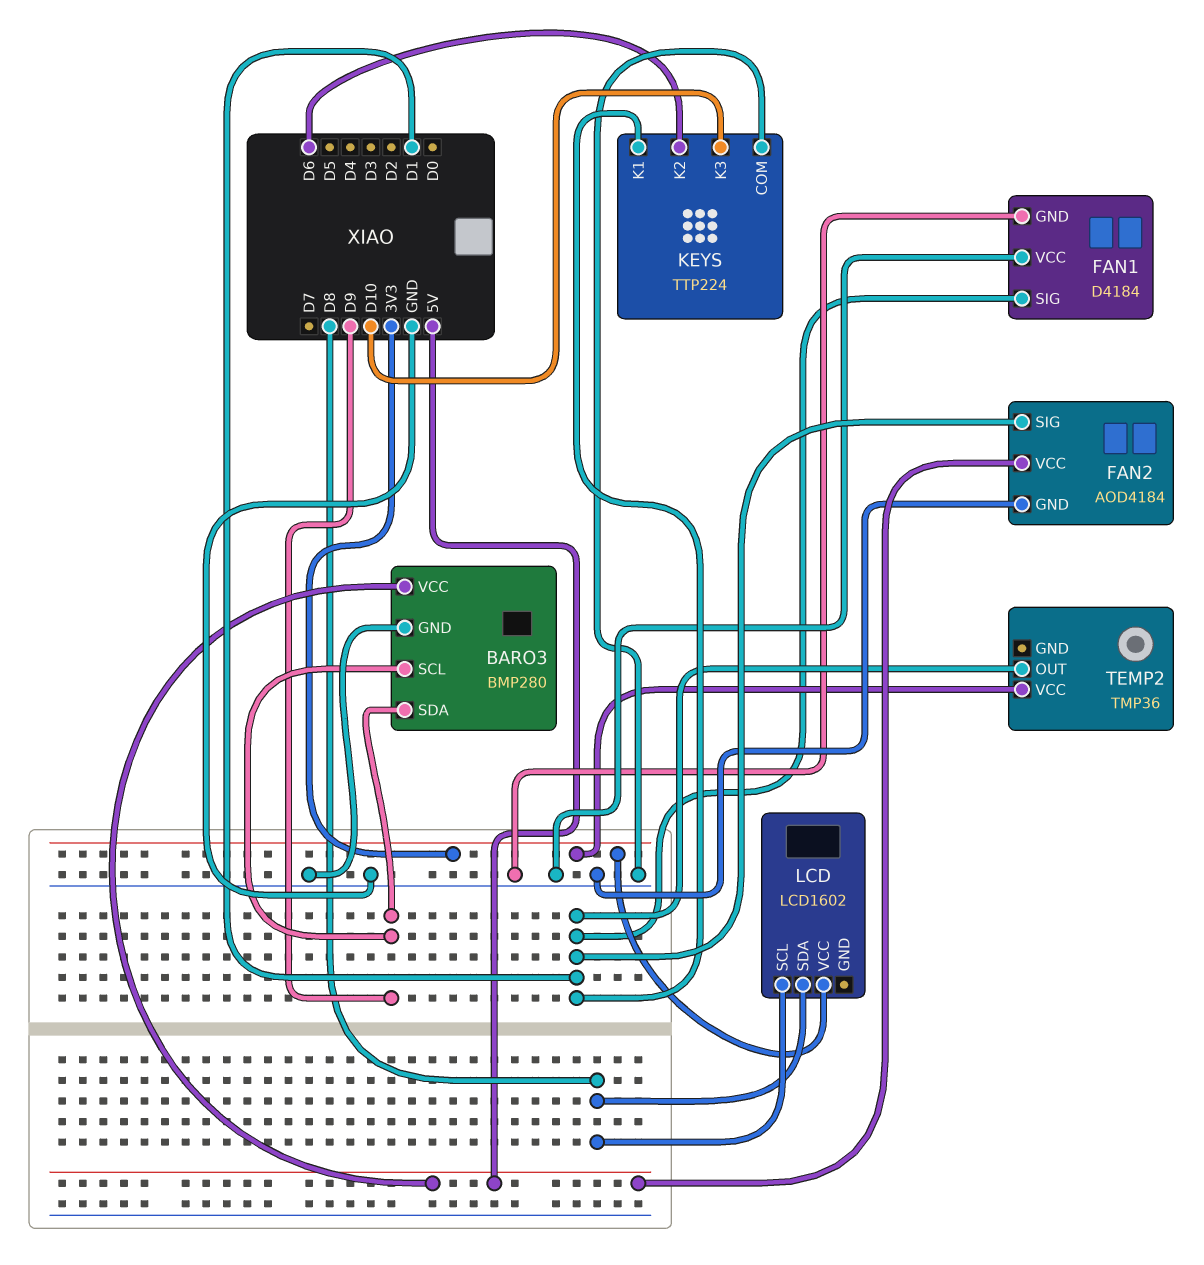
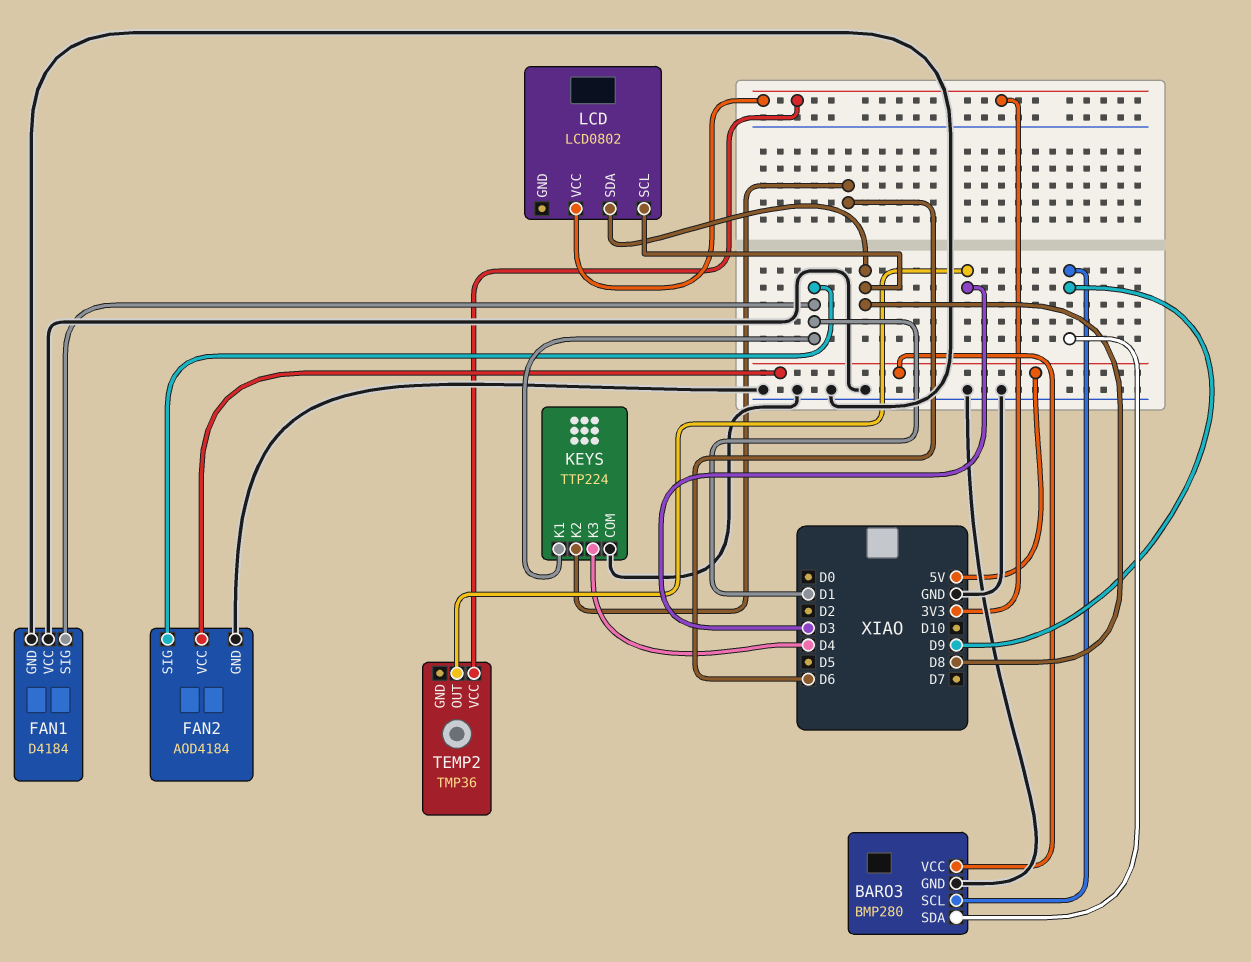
KEYS pin K3: D10 -> D4
LCD: LCD1602 -> LCD0802
TEMP2 pin OUT: D1 -> D3

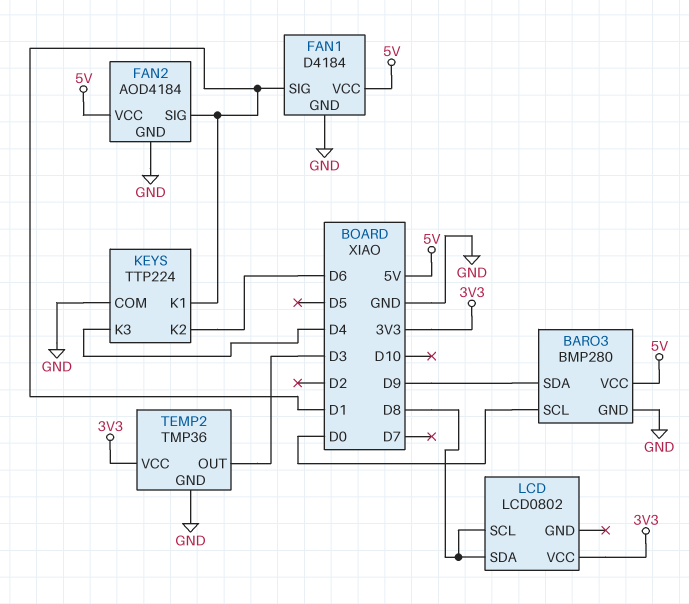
BARO3 pin SCL: D9 -> D0
FAN1 pin VCC: GND -> 5V
TEMP2 pin GND: none -> GND

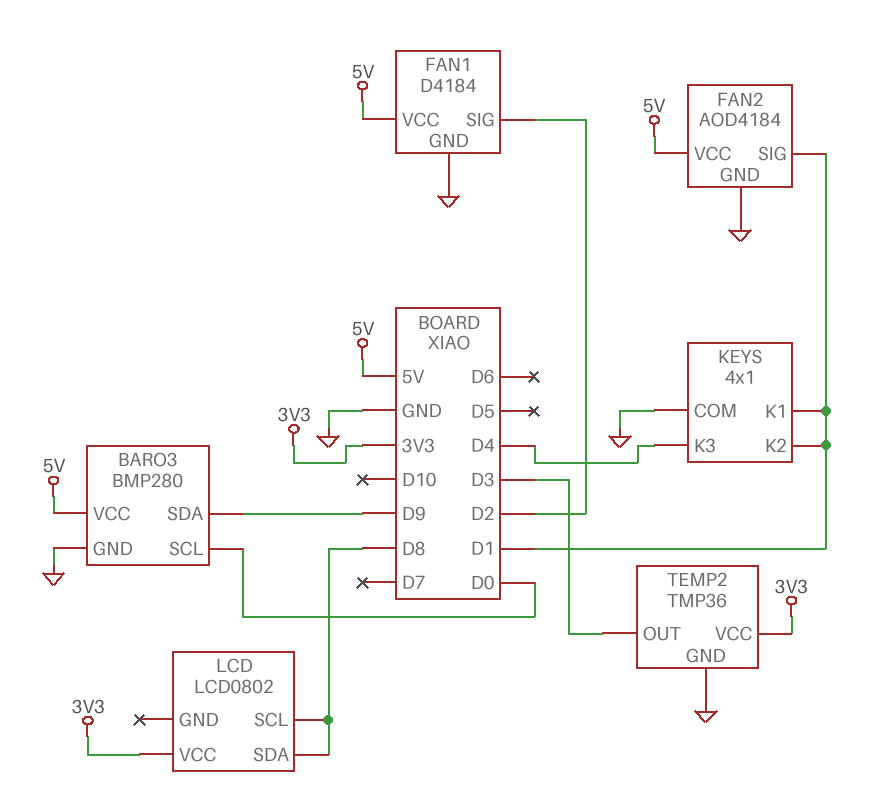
FAN1 pin SIG: D1 -> D2
KEYS: TTP224 -> 4x1
KEYS pin K2: D6 -> D1

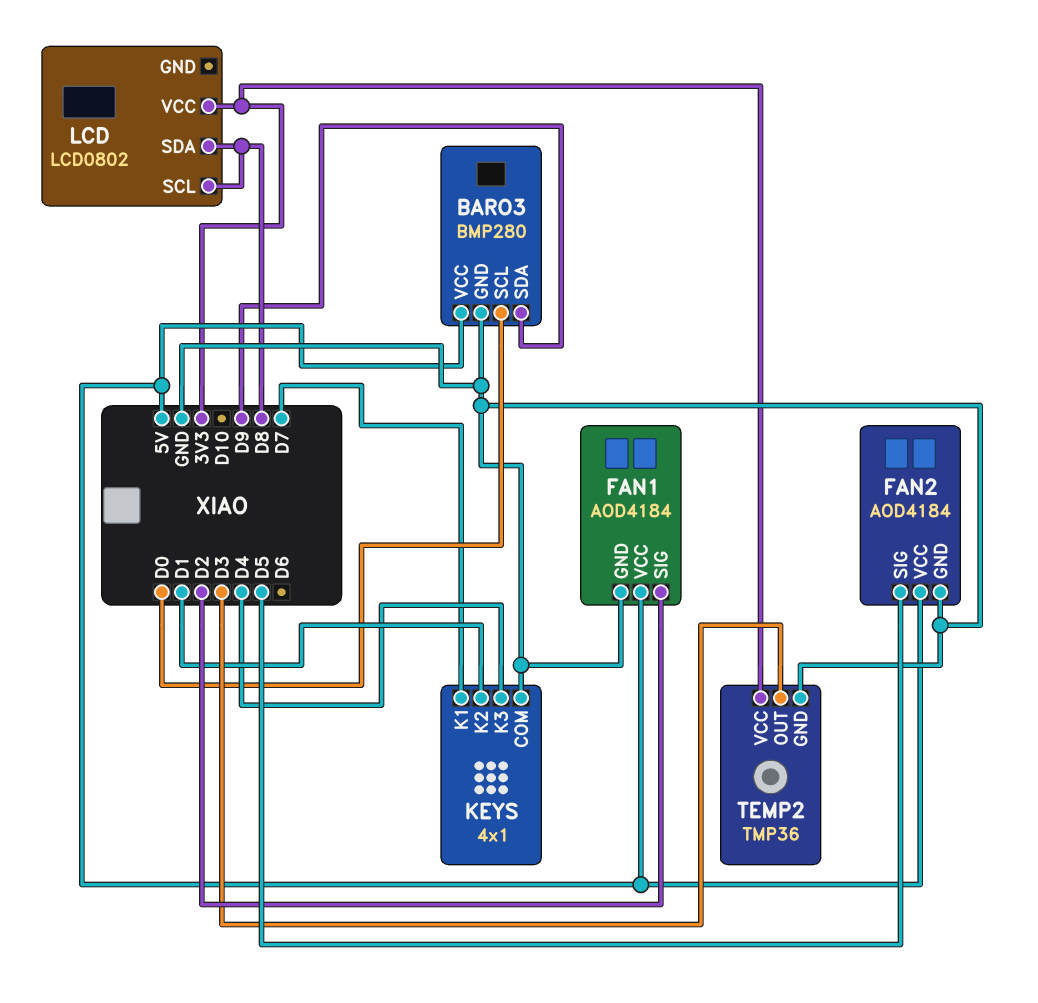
FAN1: D4184 -> AOD4184
FAN2 pin SIG: D1 -> D5
KEYS pin K1: D1 -> D7

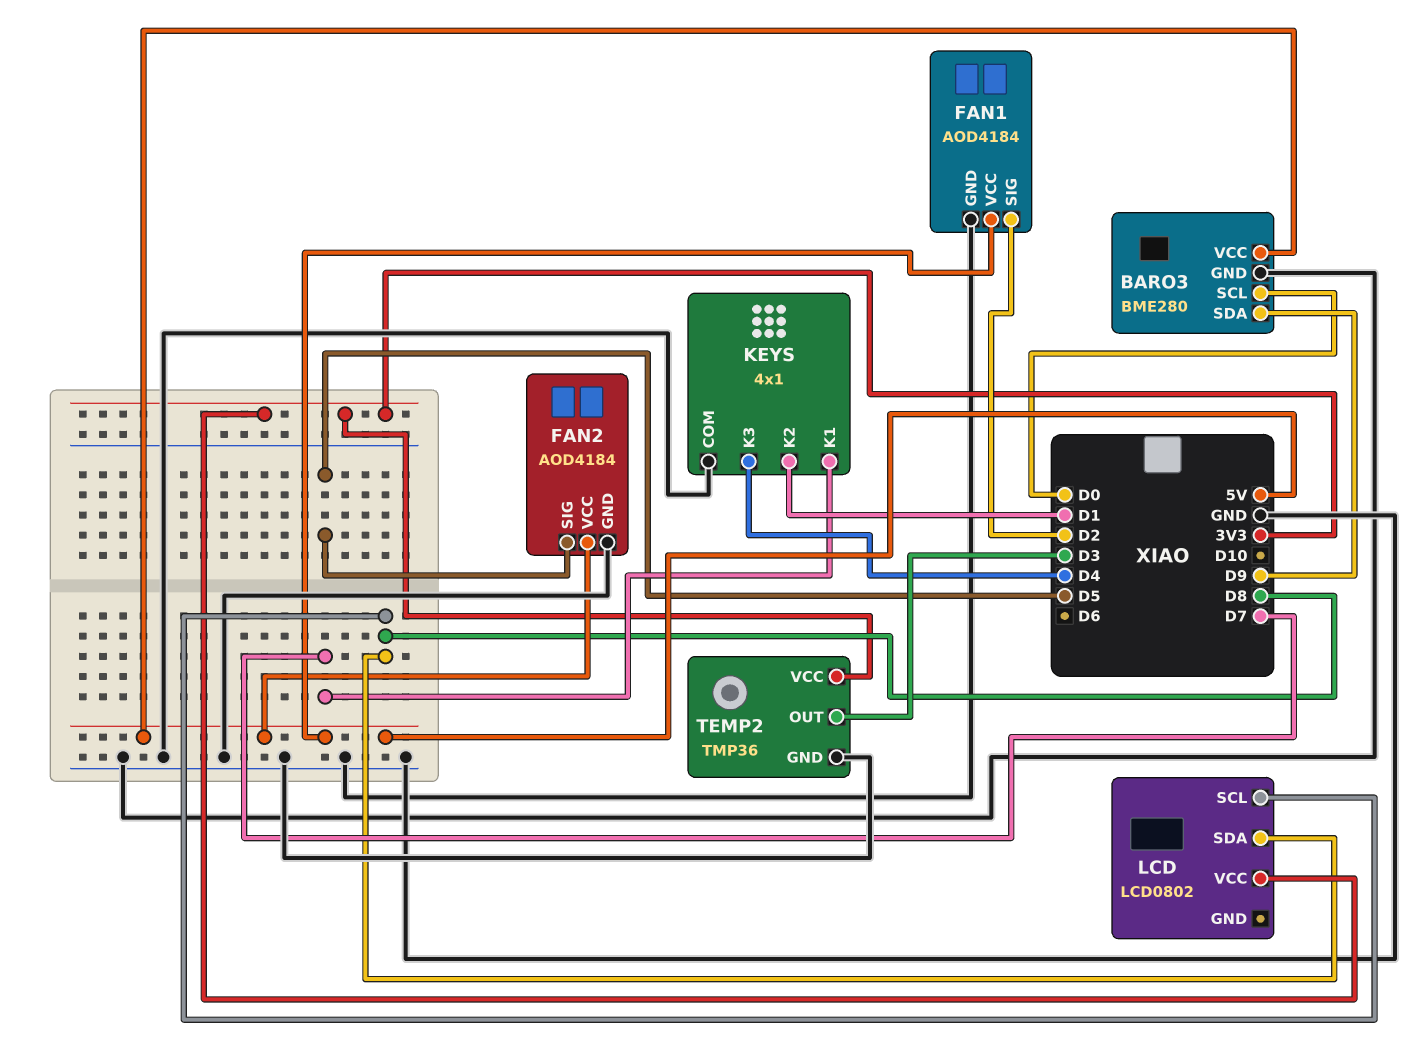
BARO3: BMP280 -> BME280

